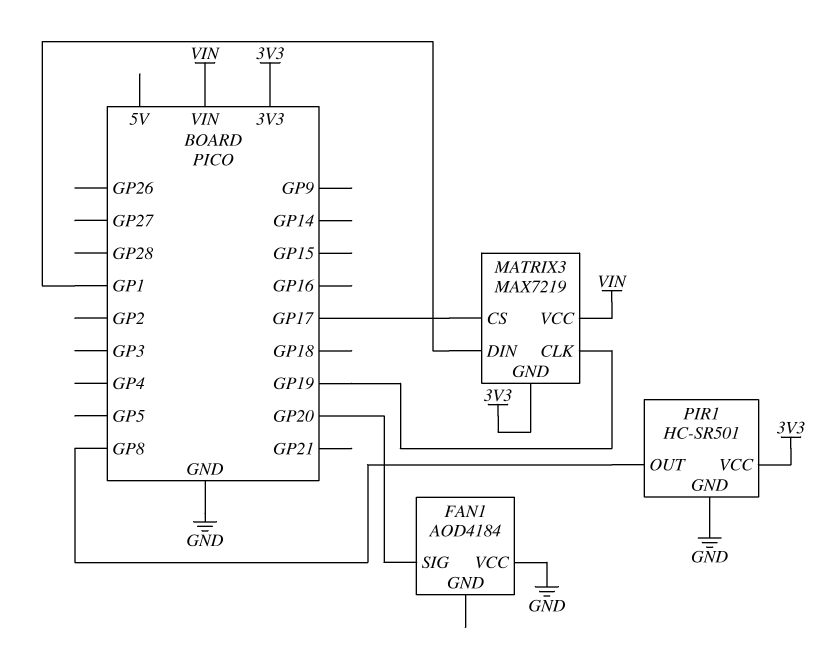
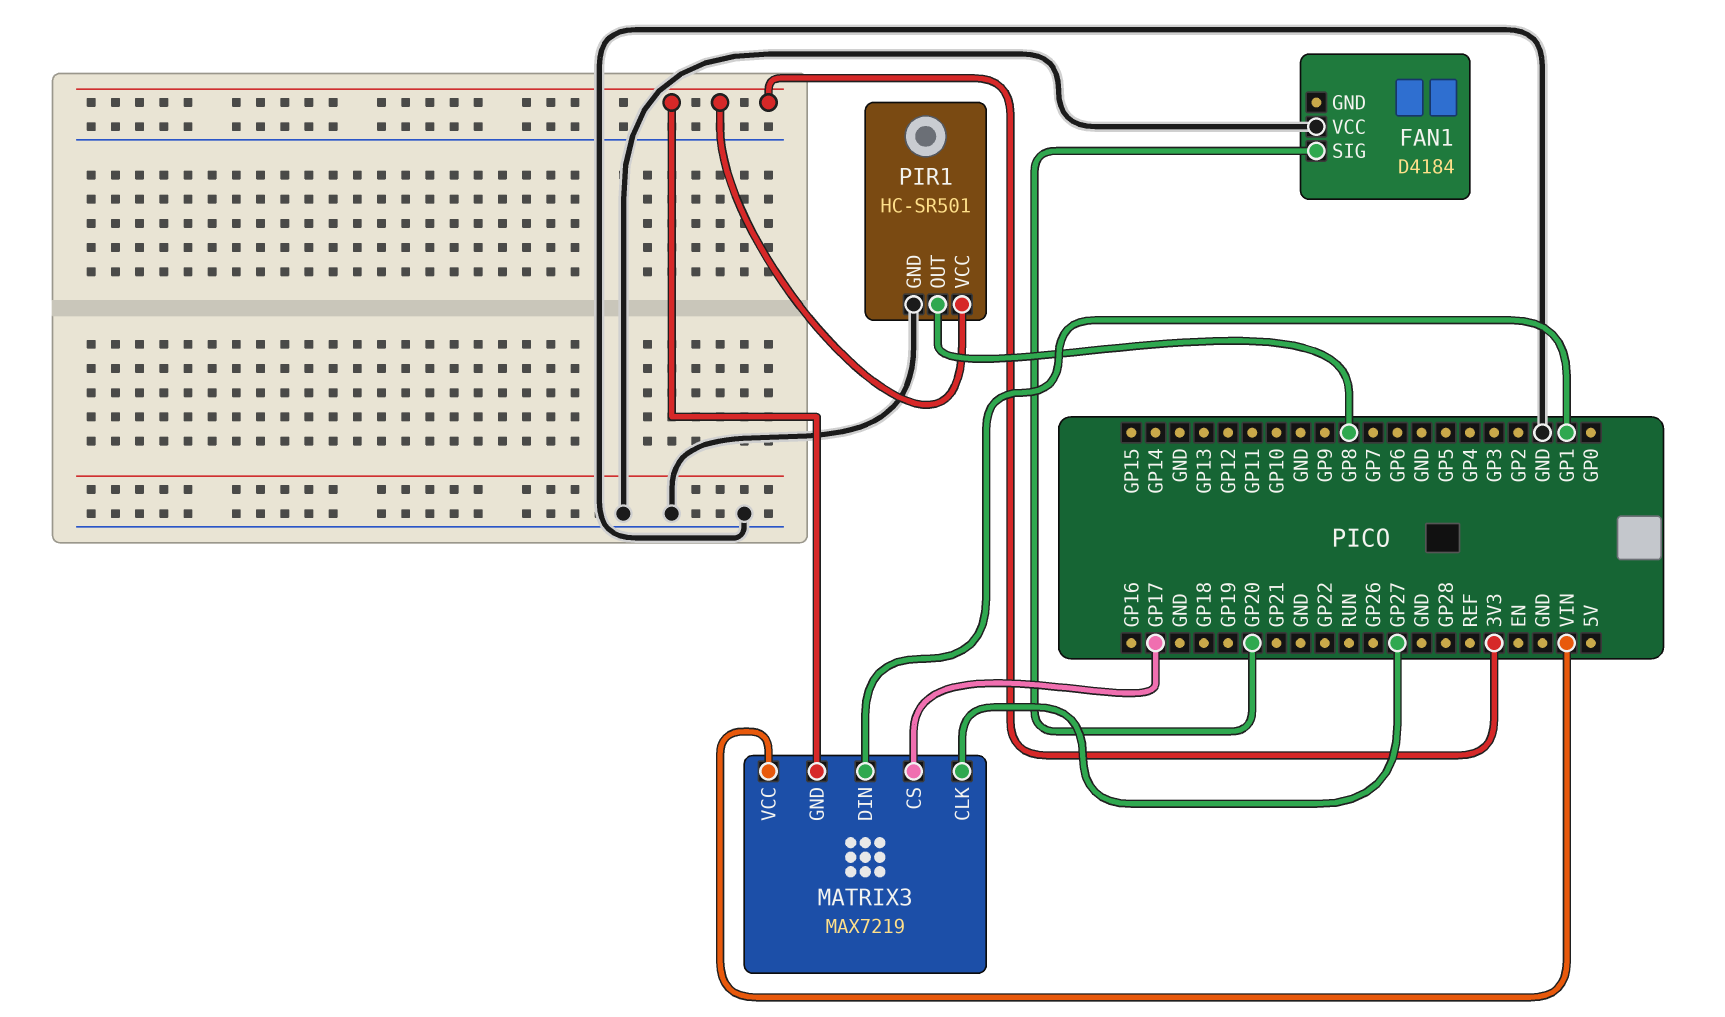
FAN1: AOD4184 -> D4184
MATRIX3 pin CLK: GP19 -> GP27

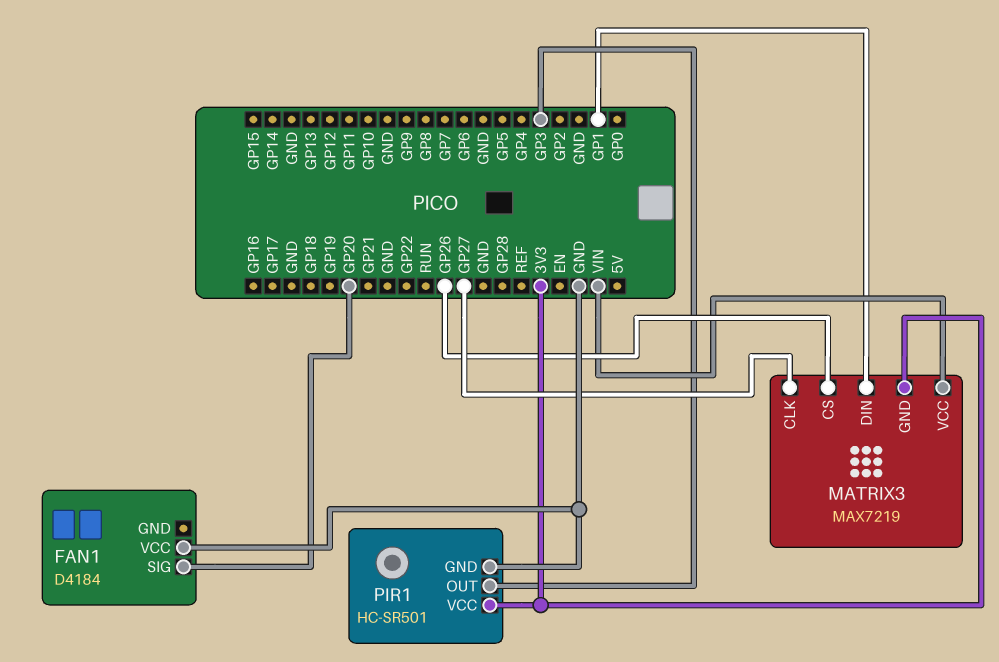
MATRIX3 pin CS: GP17 -> GP26
PIR1 pin OUT: GP8 -> GP3

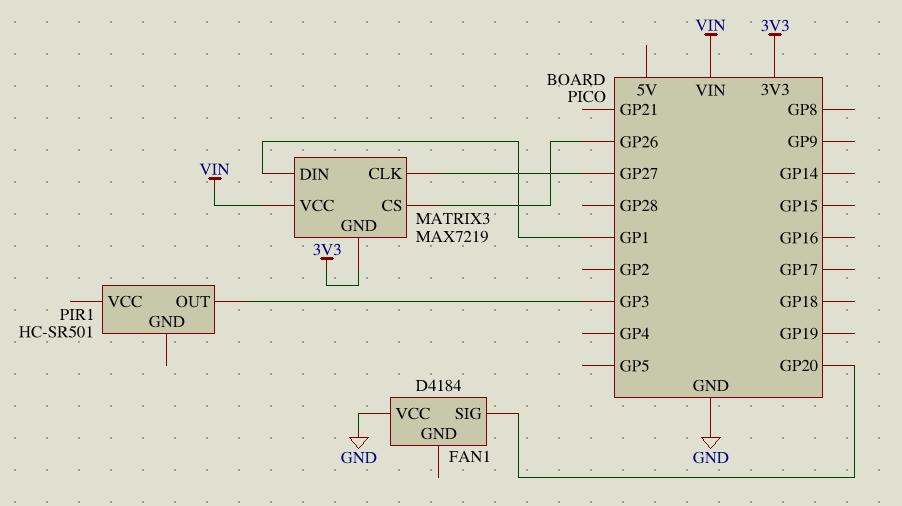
PIR1 pin GND: GND -> none
PIR1 pin VCC: 3V3 -> none

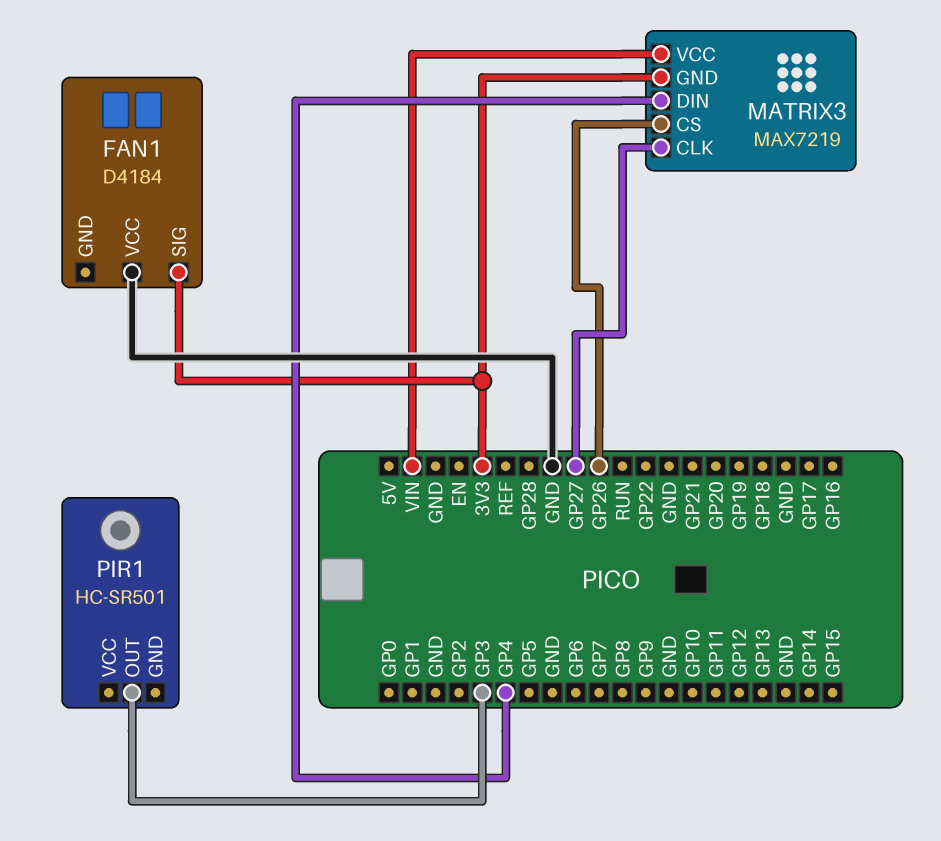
FAN1 pin SIG: GP20 -> 3V3
MATRIX3 pin DIN: GP1 -> GP4

